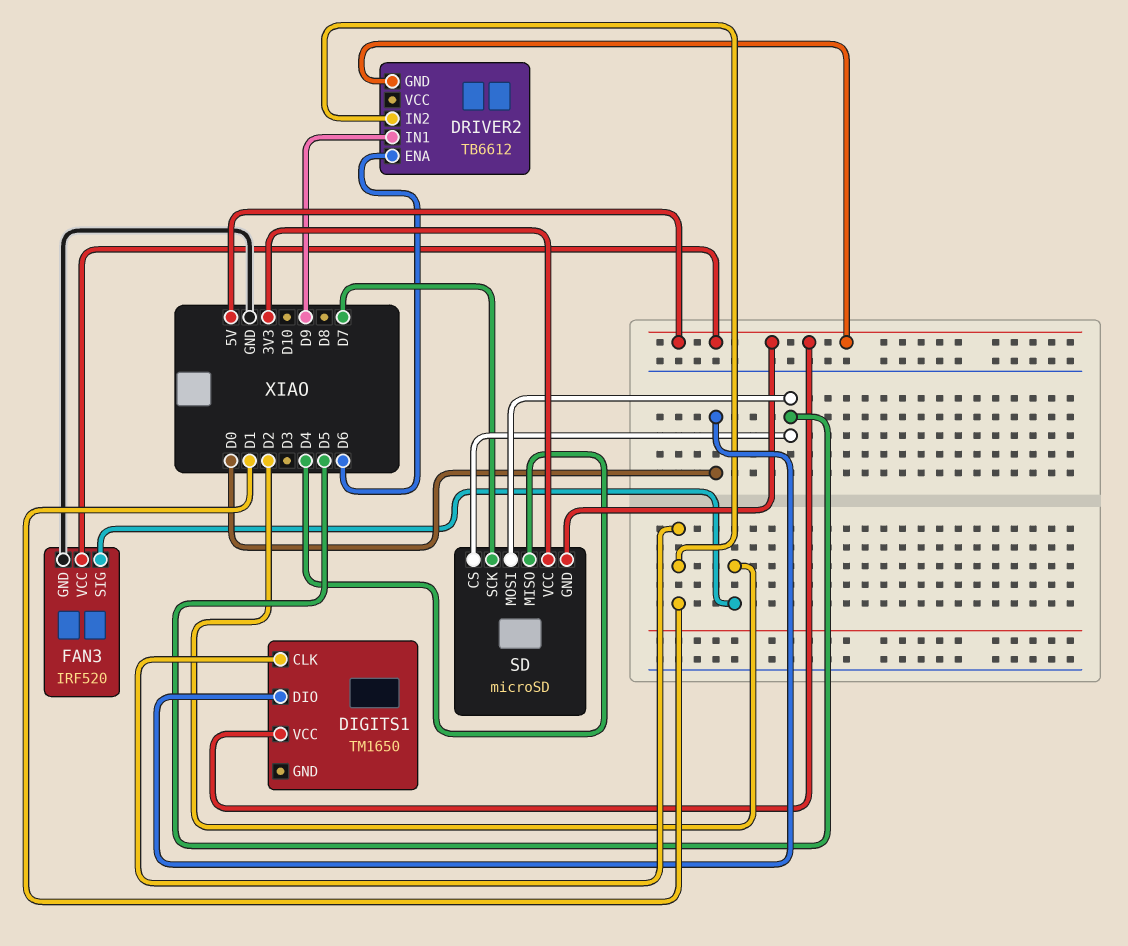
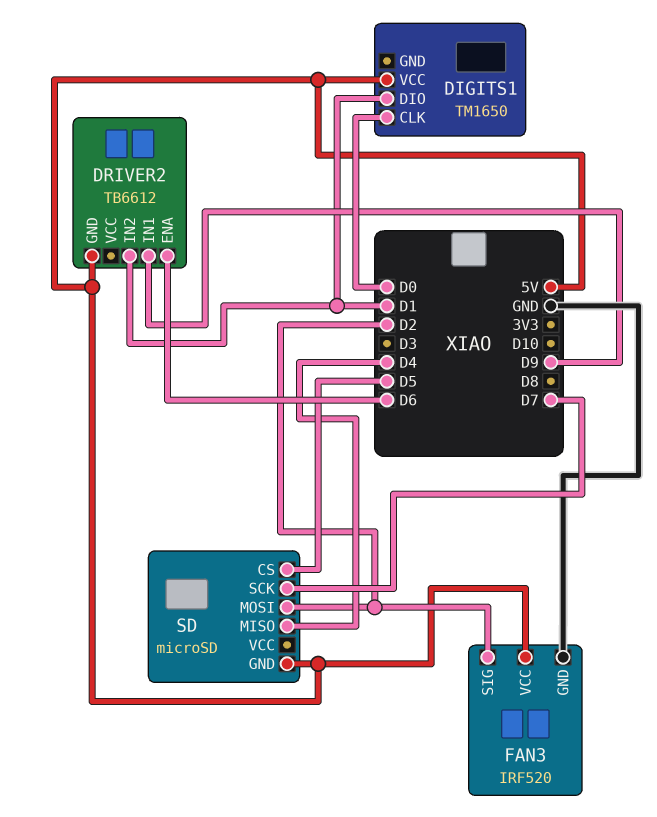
DIGITS1 pin CLK: D1 -> D0
DIGITS1 pin DIO: D0 -> D1
SD pin MOSI: D5 -> D2
SD pin VCC: 3V3 -> none

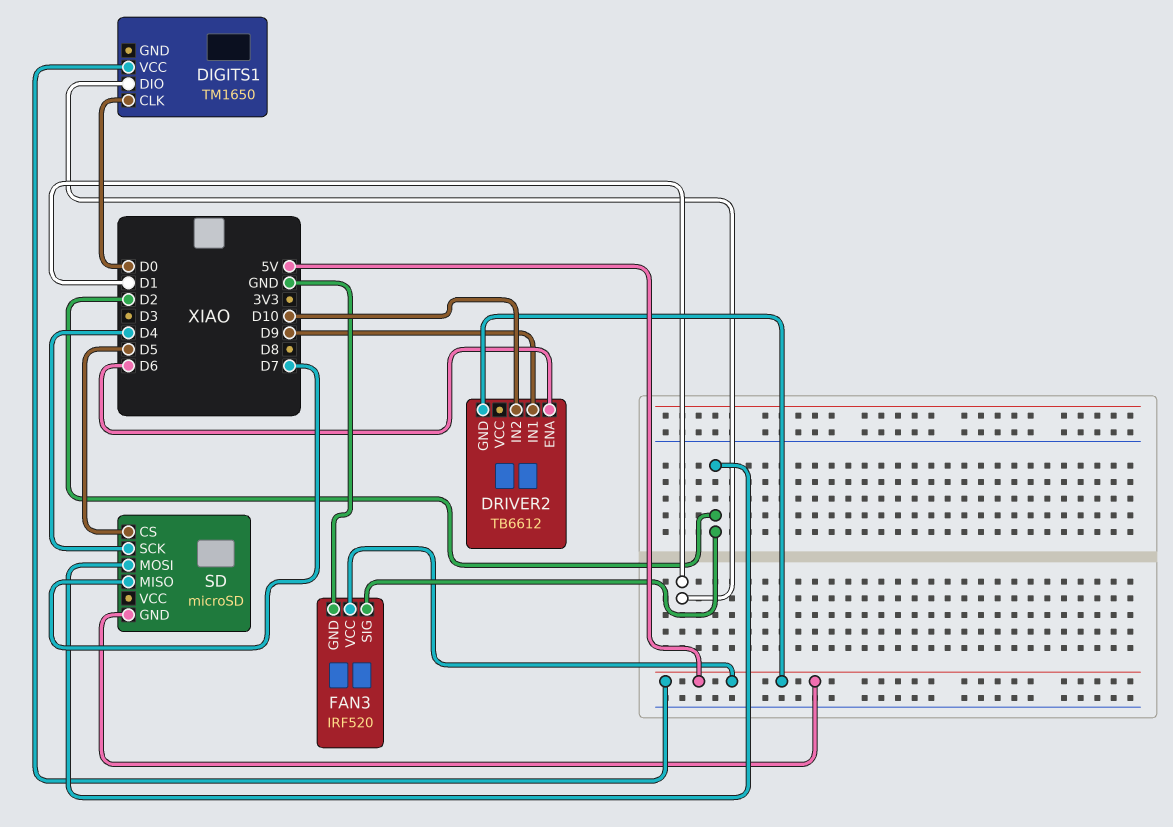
DRIVER2 pin IN2: D1 -> D10
SD pin MISO: D4 -> D7
SD pin SCK: D7 -> D4

